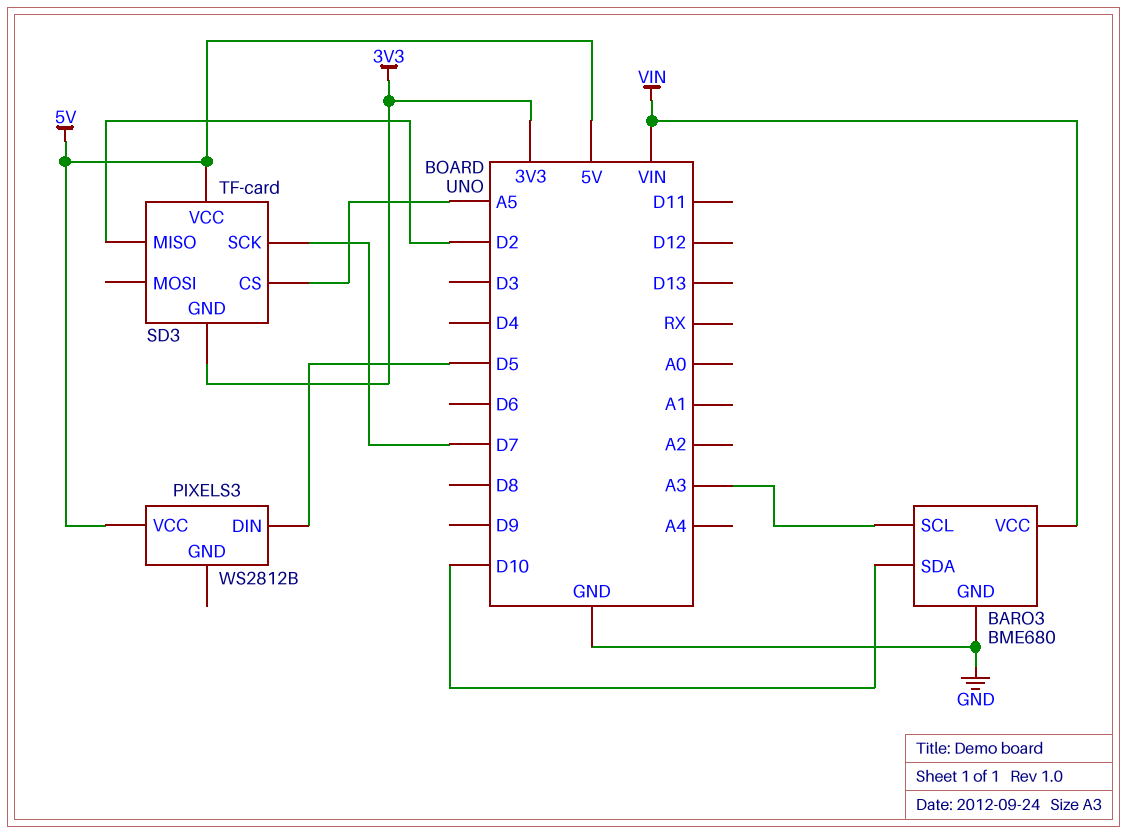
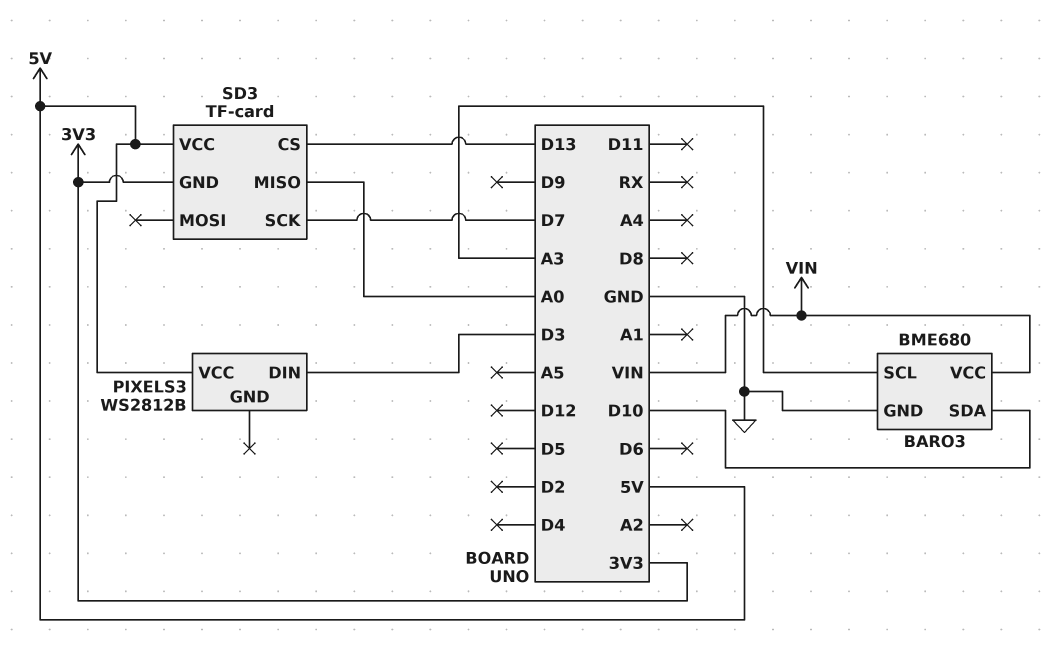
PIXELS3 pin DIN: D5 -> D3
SD3 pin CS: A5 -> D13
SD3 pin MISO: D2 -> A0

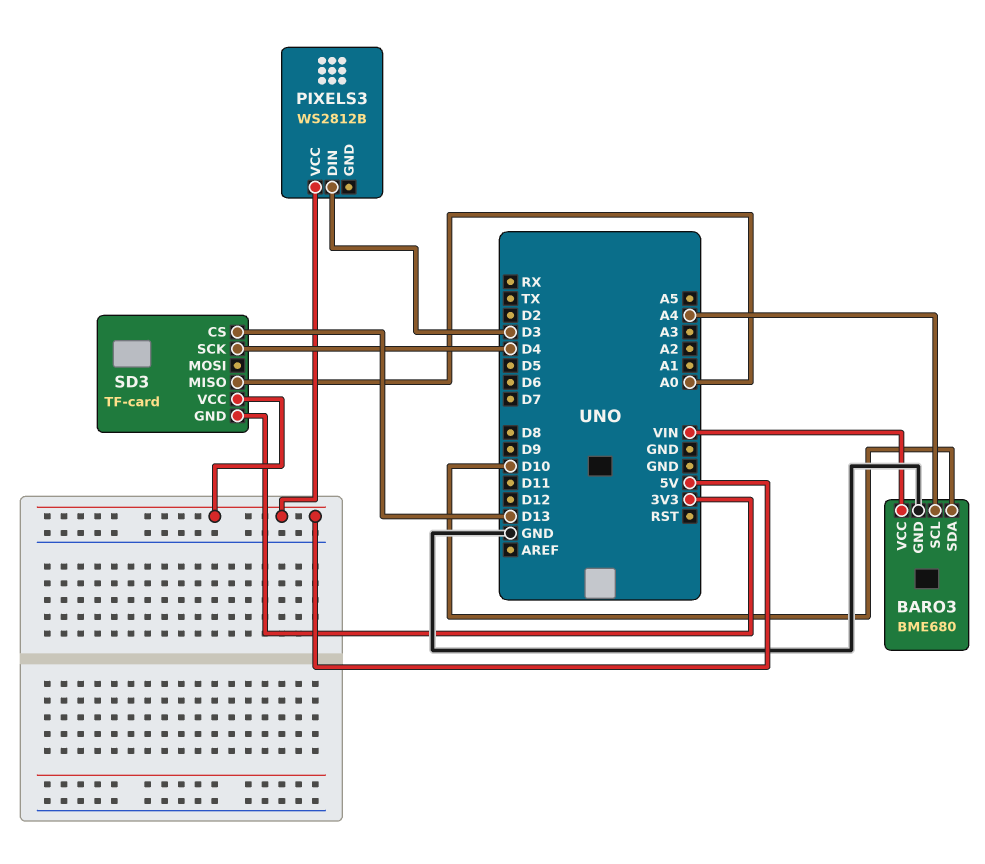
BARO3 pin SCL: A3 -> A4
SD3 pin SCK: D7 -> D4

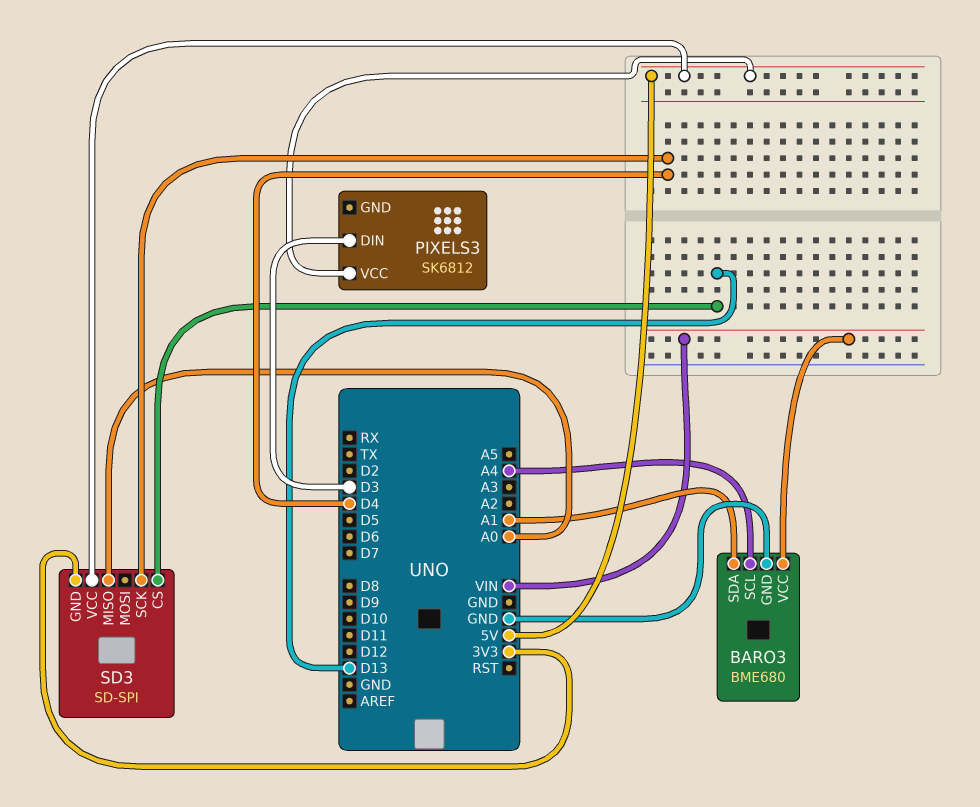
BARO3 pin SDA: D10 -> A1
PIXELS3: WS2812B -> SK6812
SD3: TF-card -> SD-SPI

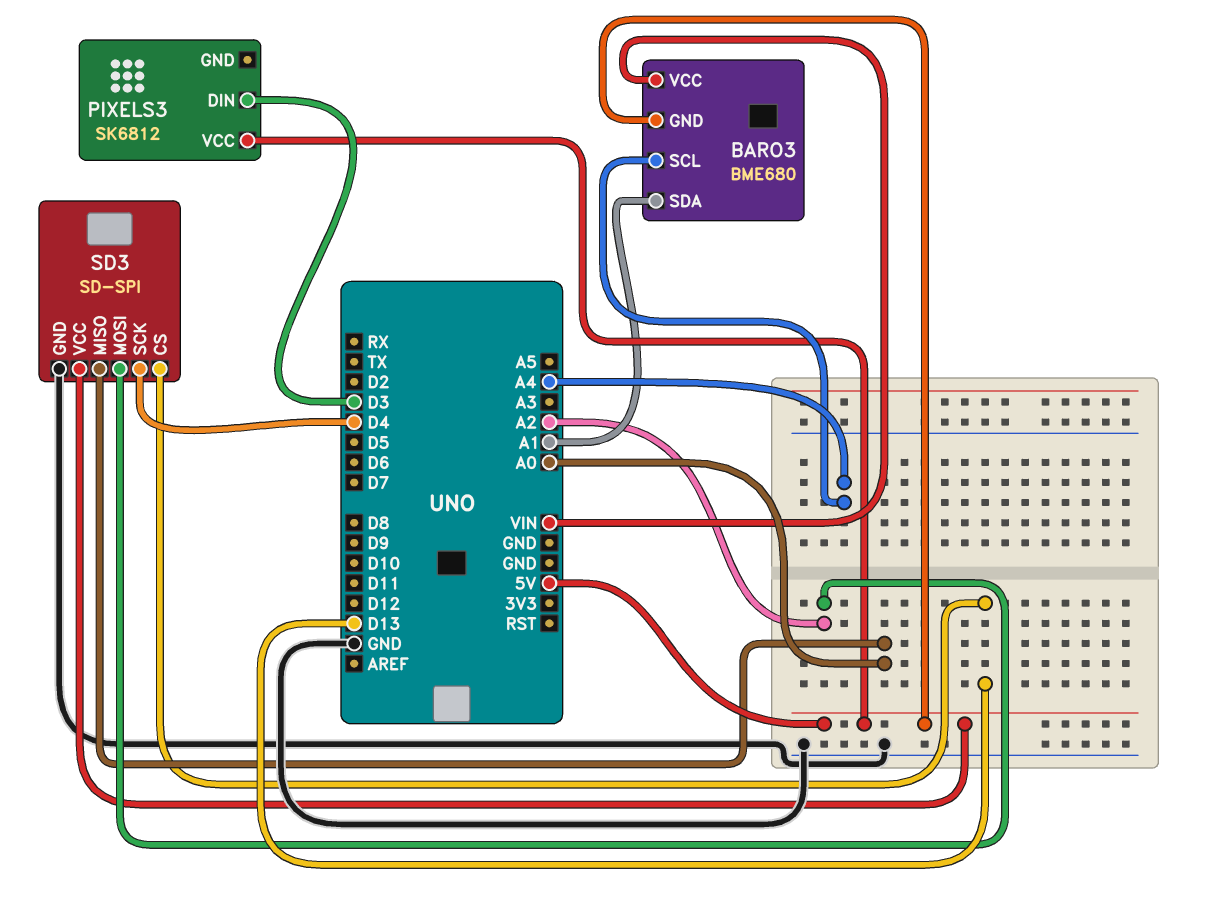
BARO3 pin GND: GND -> 5V
SD3 pin GND: 3V3 -> GND
SD3 pin MOSI: none -> A2

